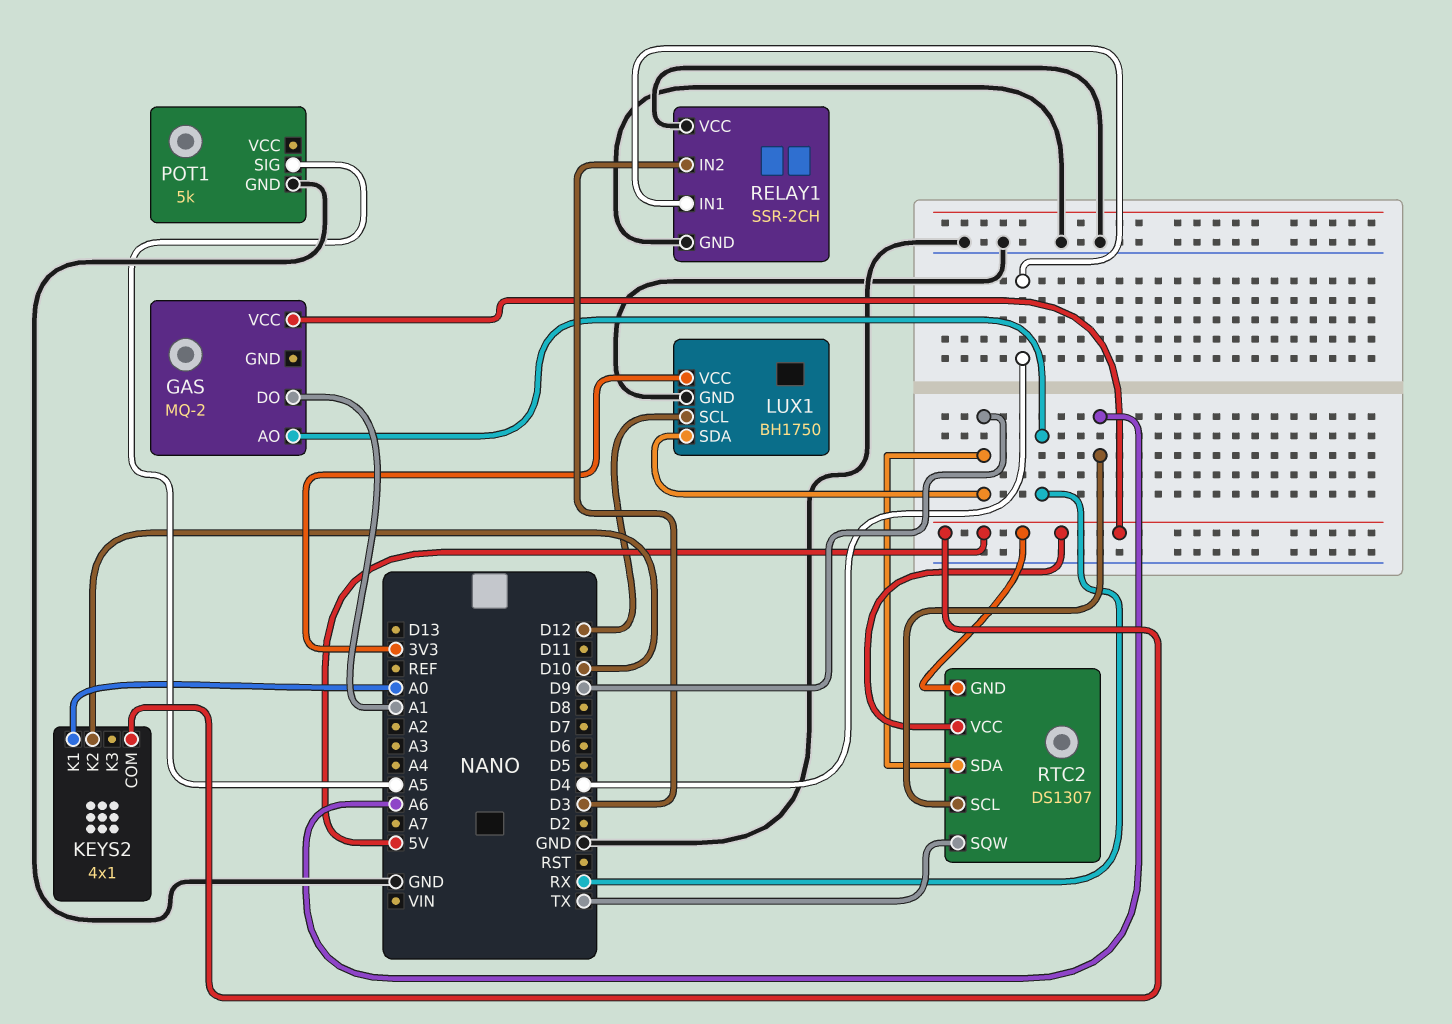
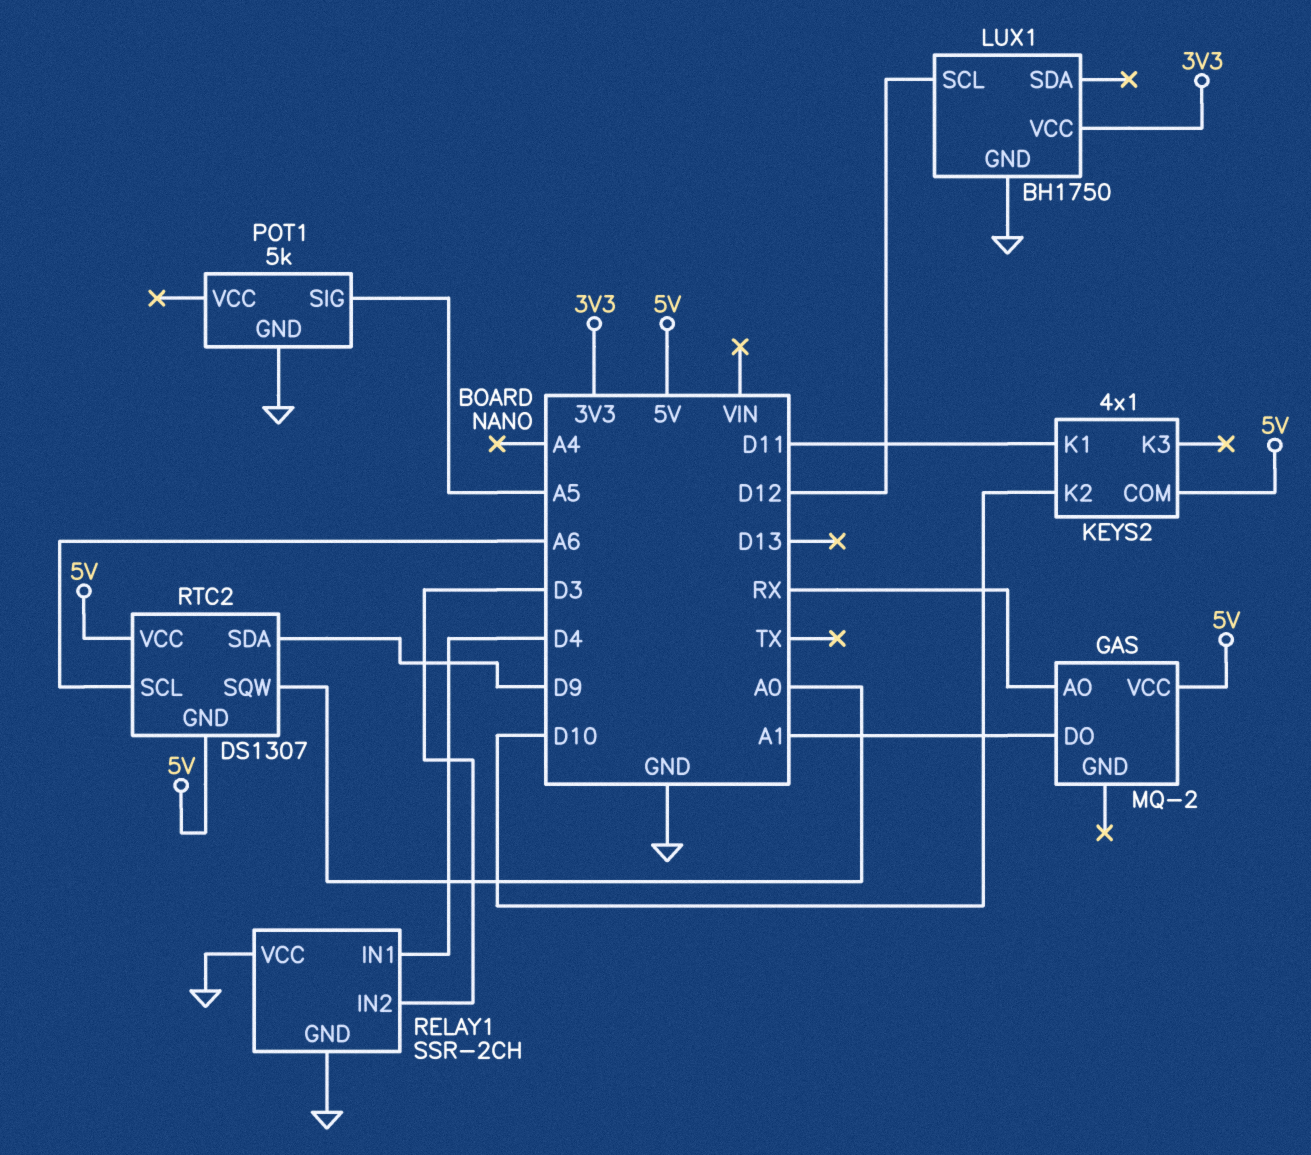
KEYS2 pin K1: A0 -> D11
LUX1 pin SDA: D9 -> none
RTC2 pin SQW: TX -> A0

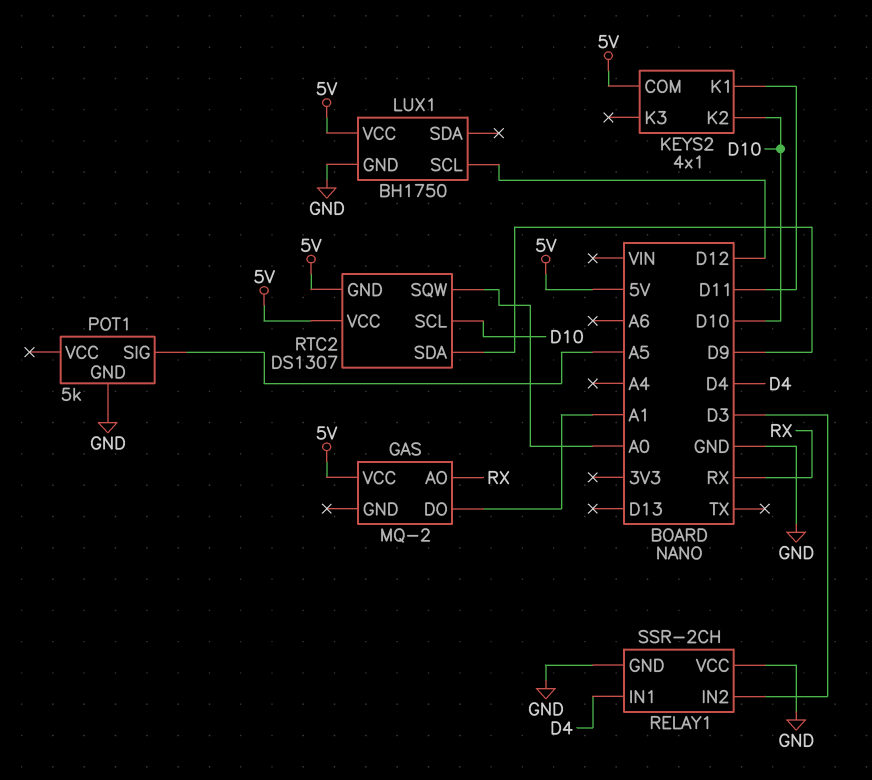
LUX1 pin VCC: 3V3 -> 5V
RTC2 pin SCL: A6 -> D10

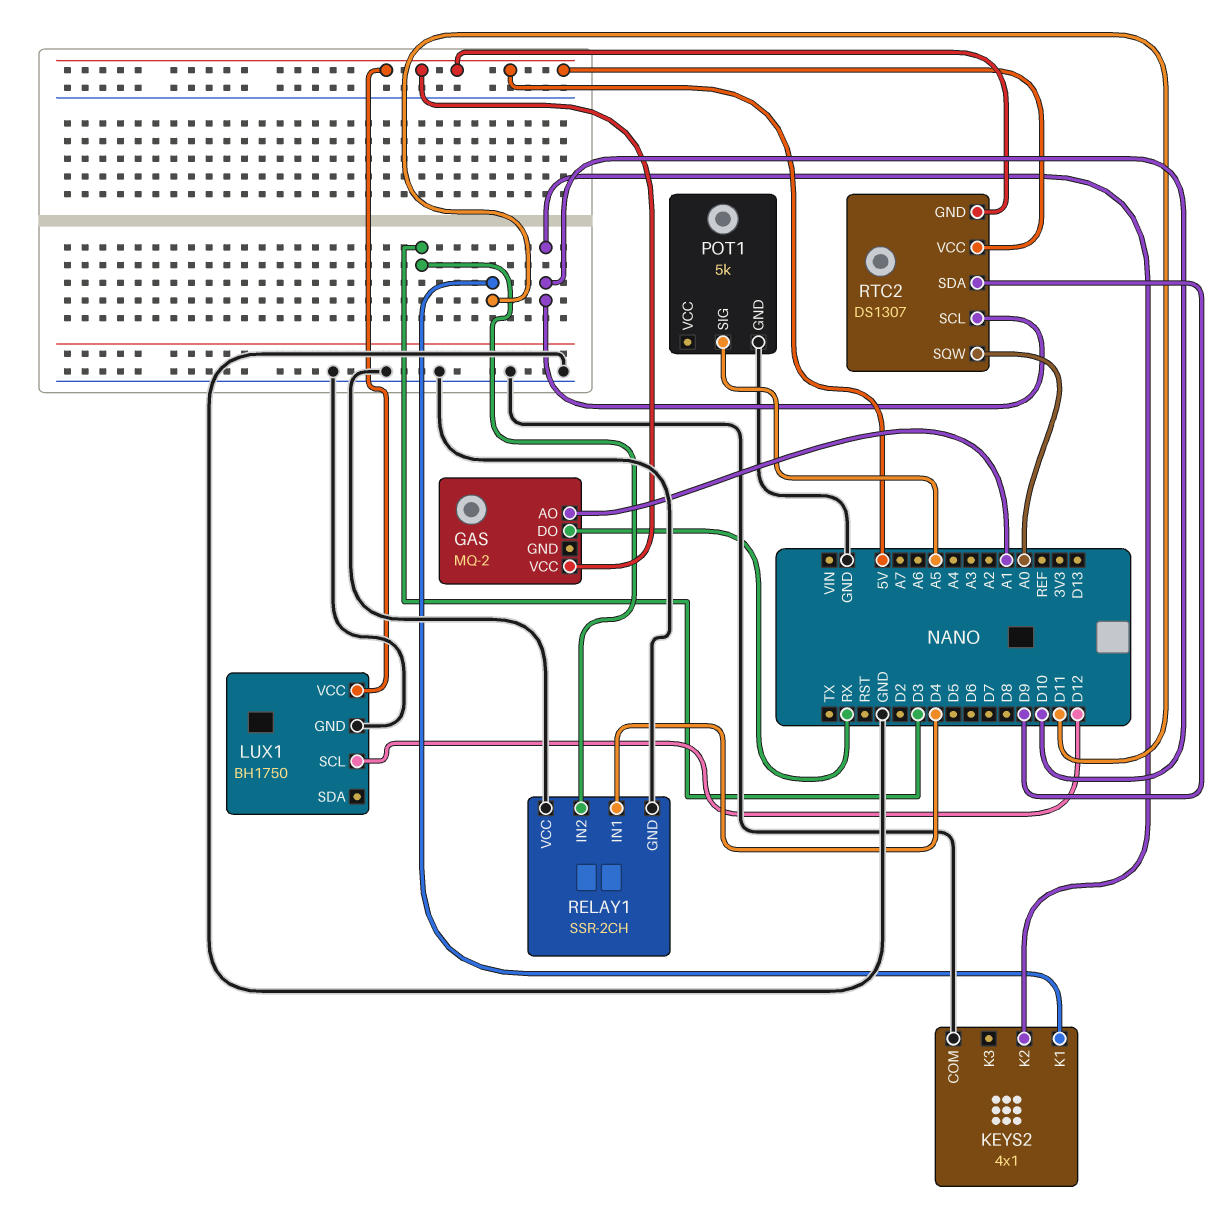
GAS pin AO: RX -> A1
GAS pin DO: A1 -> RX
KEYS2 pin COM: 5V -> GND

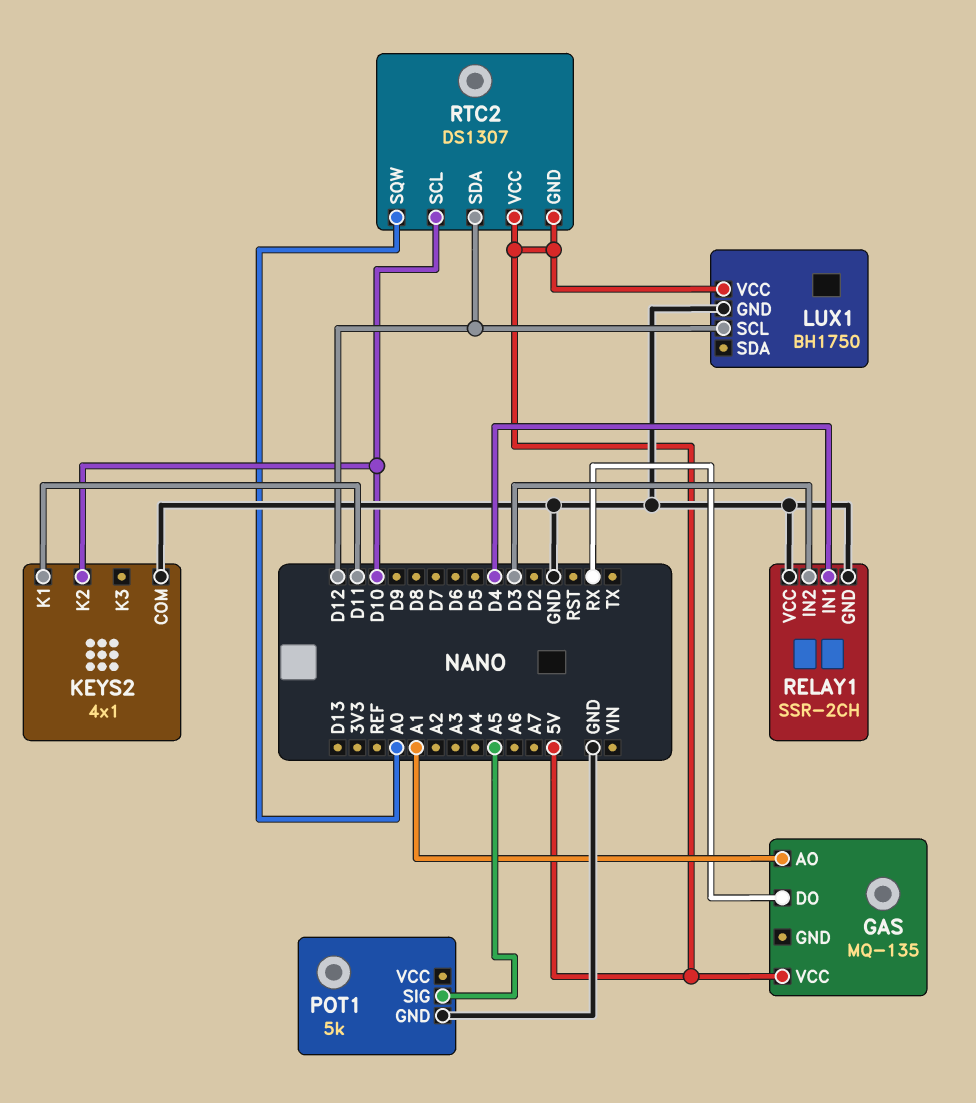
GAS: MQ-2 -> MQ-135
RTC2 pin SDA: D9 -> D12

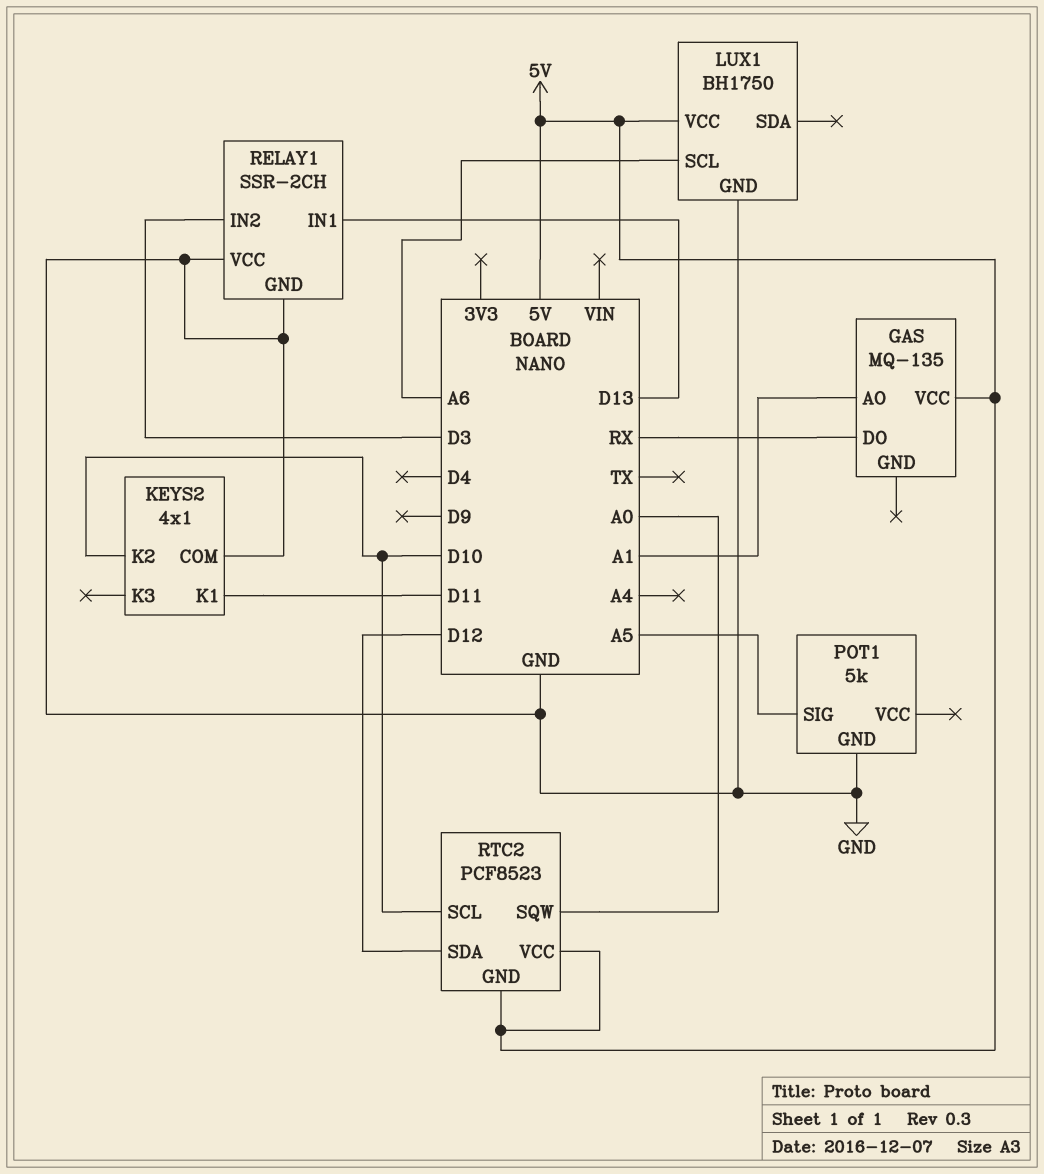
LUX1 pin SCL: D12 -> A6
RELAY1 pin IN1: D4 -> D13
RTC2: DS1307 -> PCF8523

